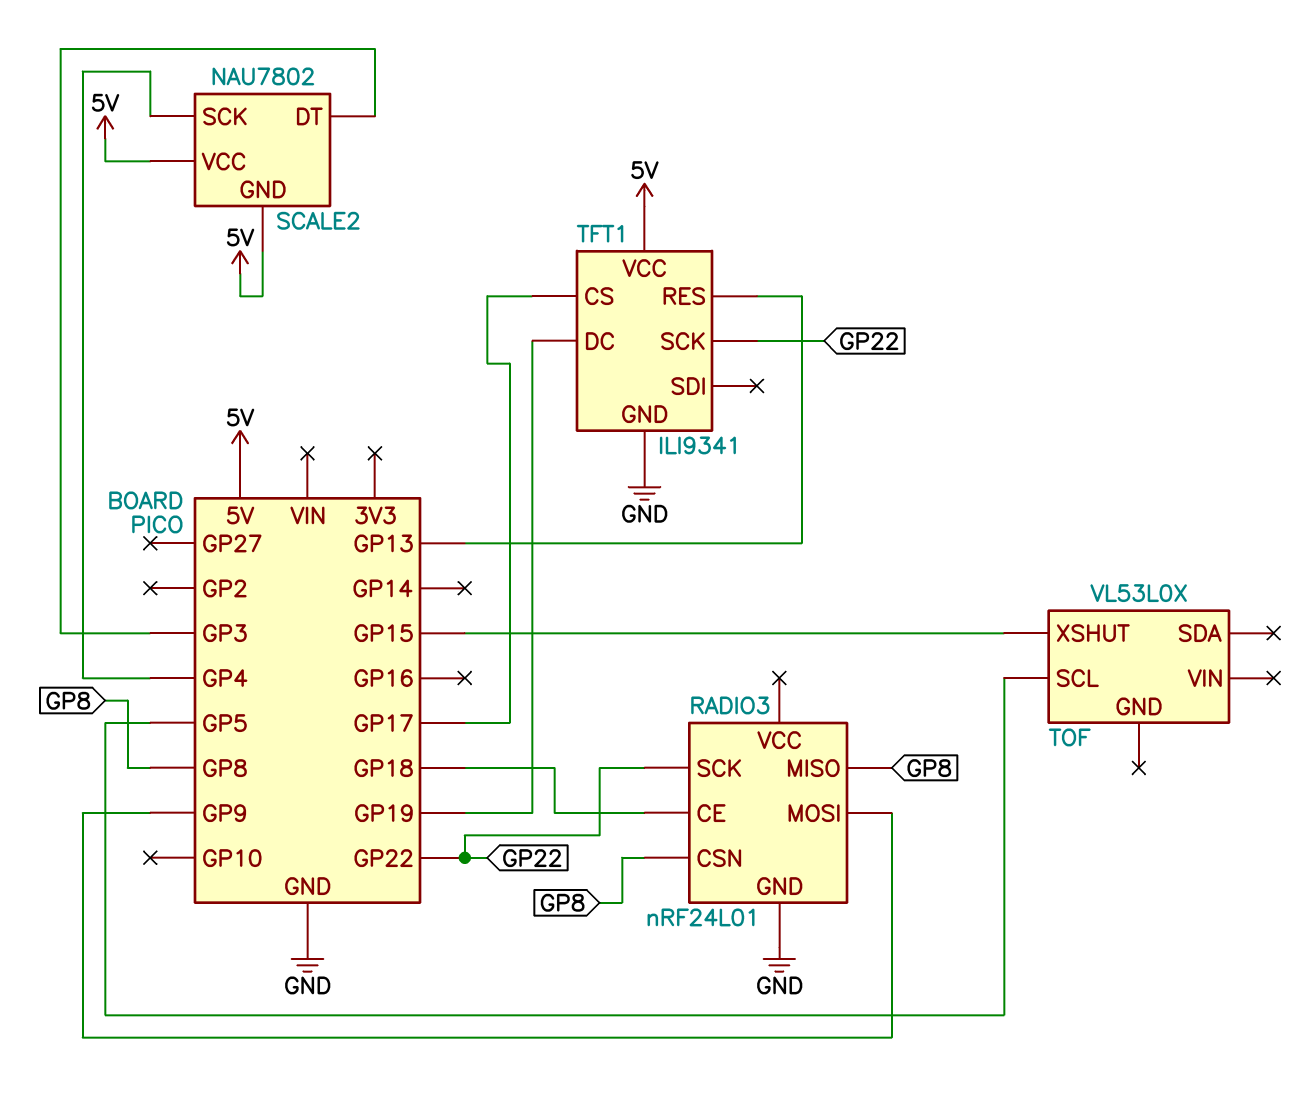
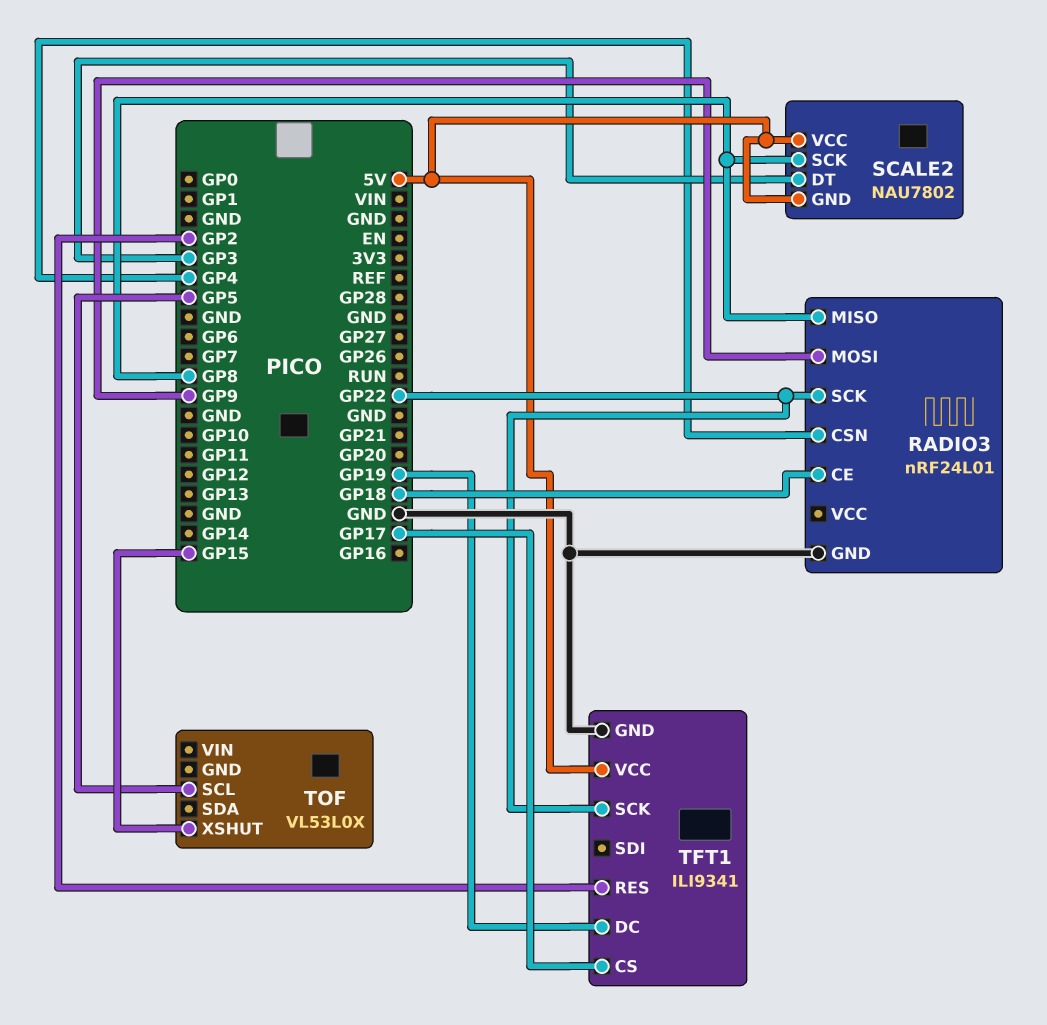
RADIO3 pin CSN: GP8 -> GP4
SCALE2 pin SCK: GP4 -> GP8
TFT1 pin RES: GP13 -> GP2

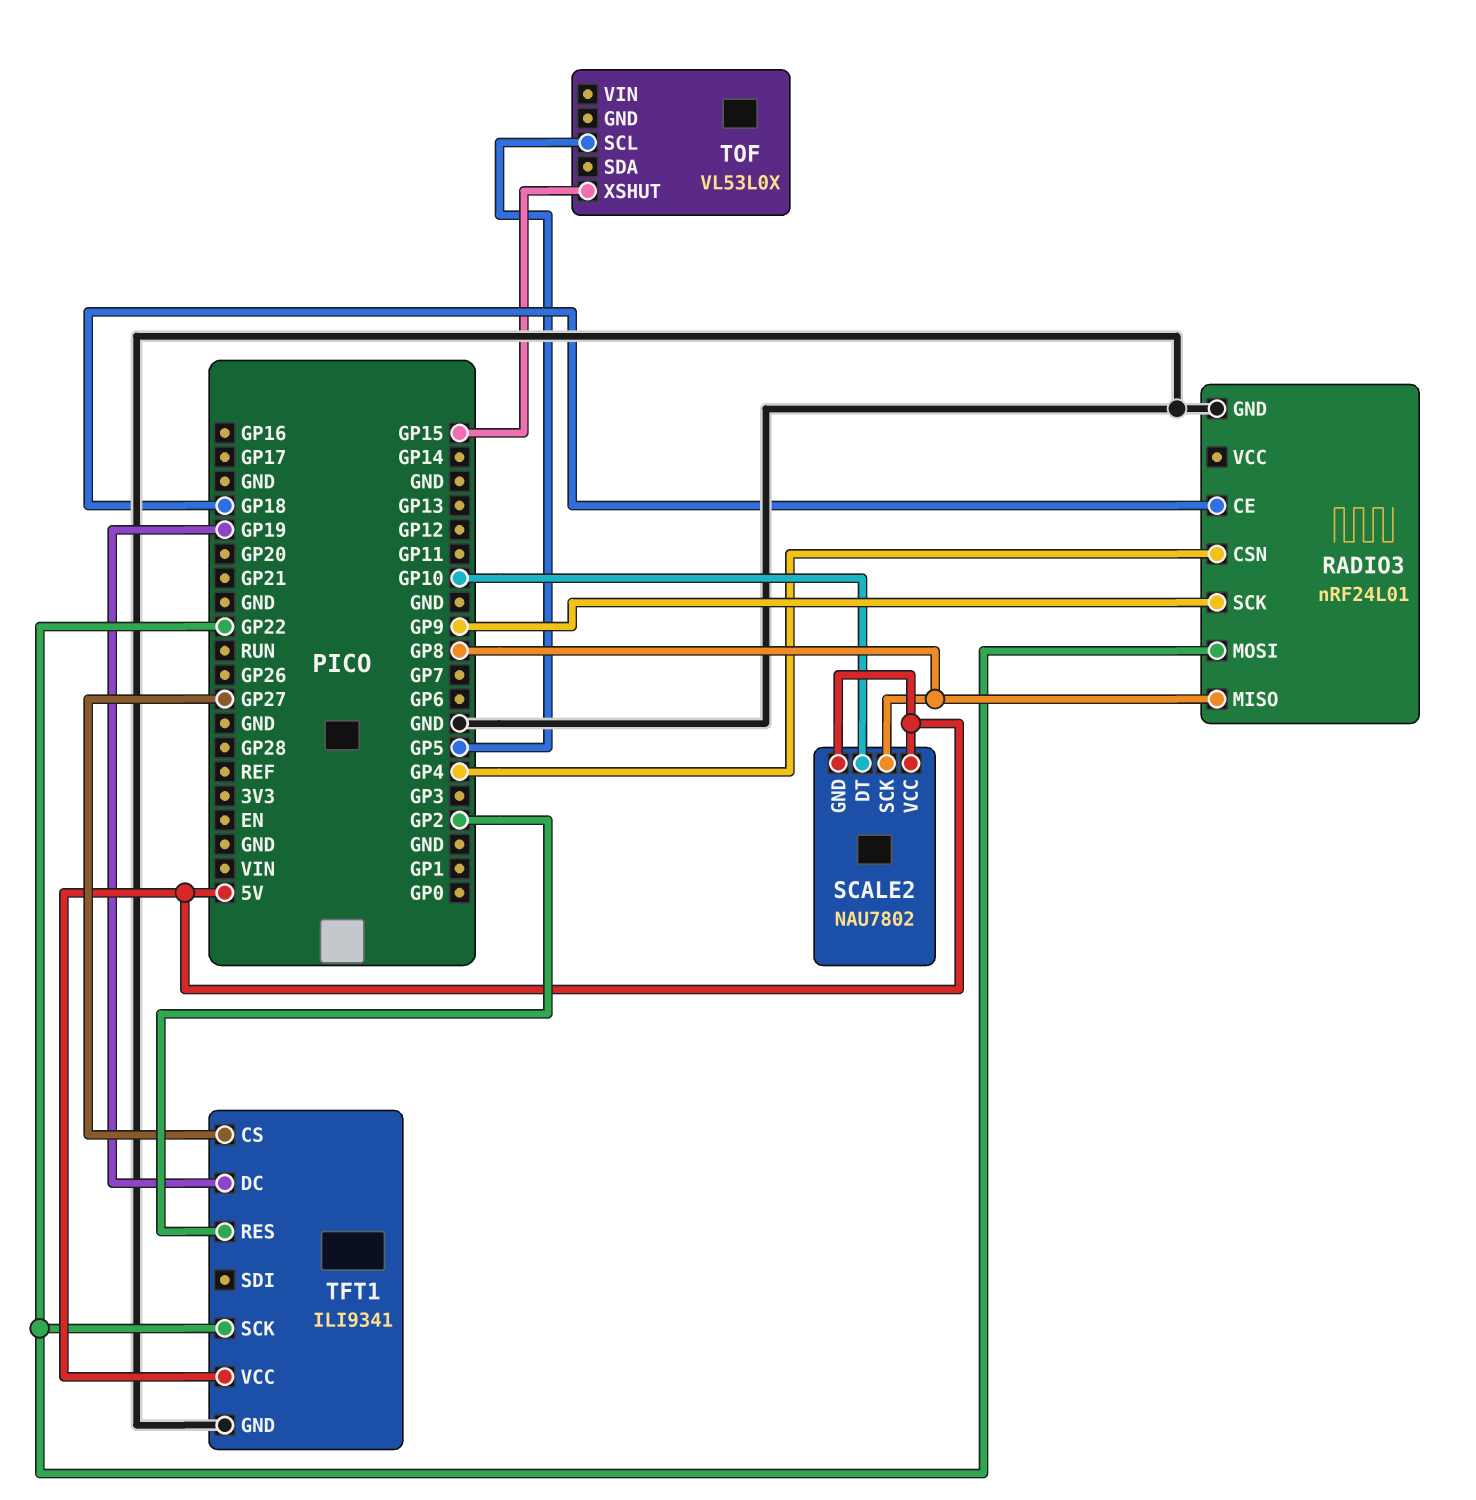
RADIO3 pin MOSI: GP9 -> GP22
RADIO3 pin SCK: GP22 -> GP9
SCALE2 pin DT: GP3 -> GP10
TFT1 pin CS: GP17 -> GP27

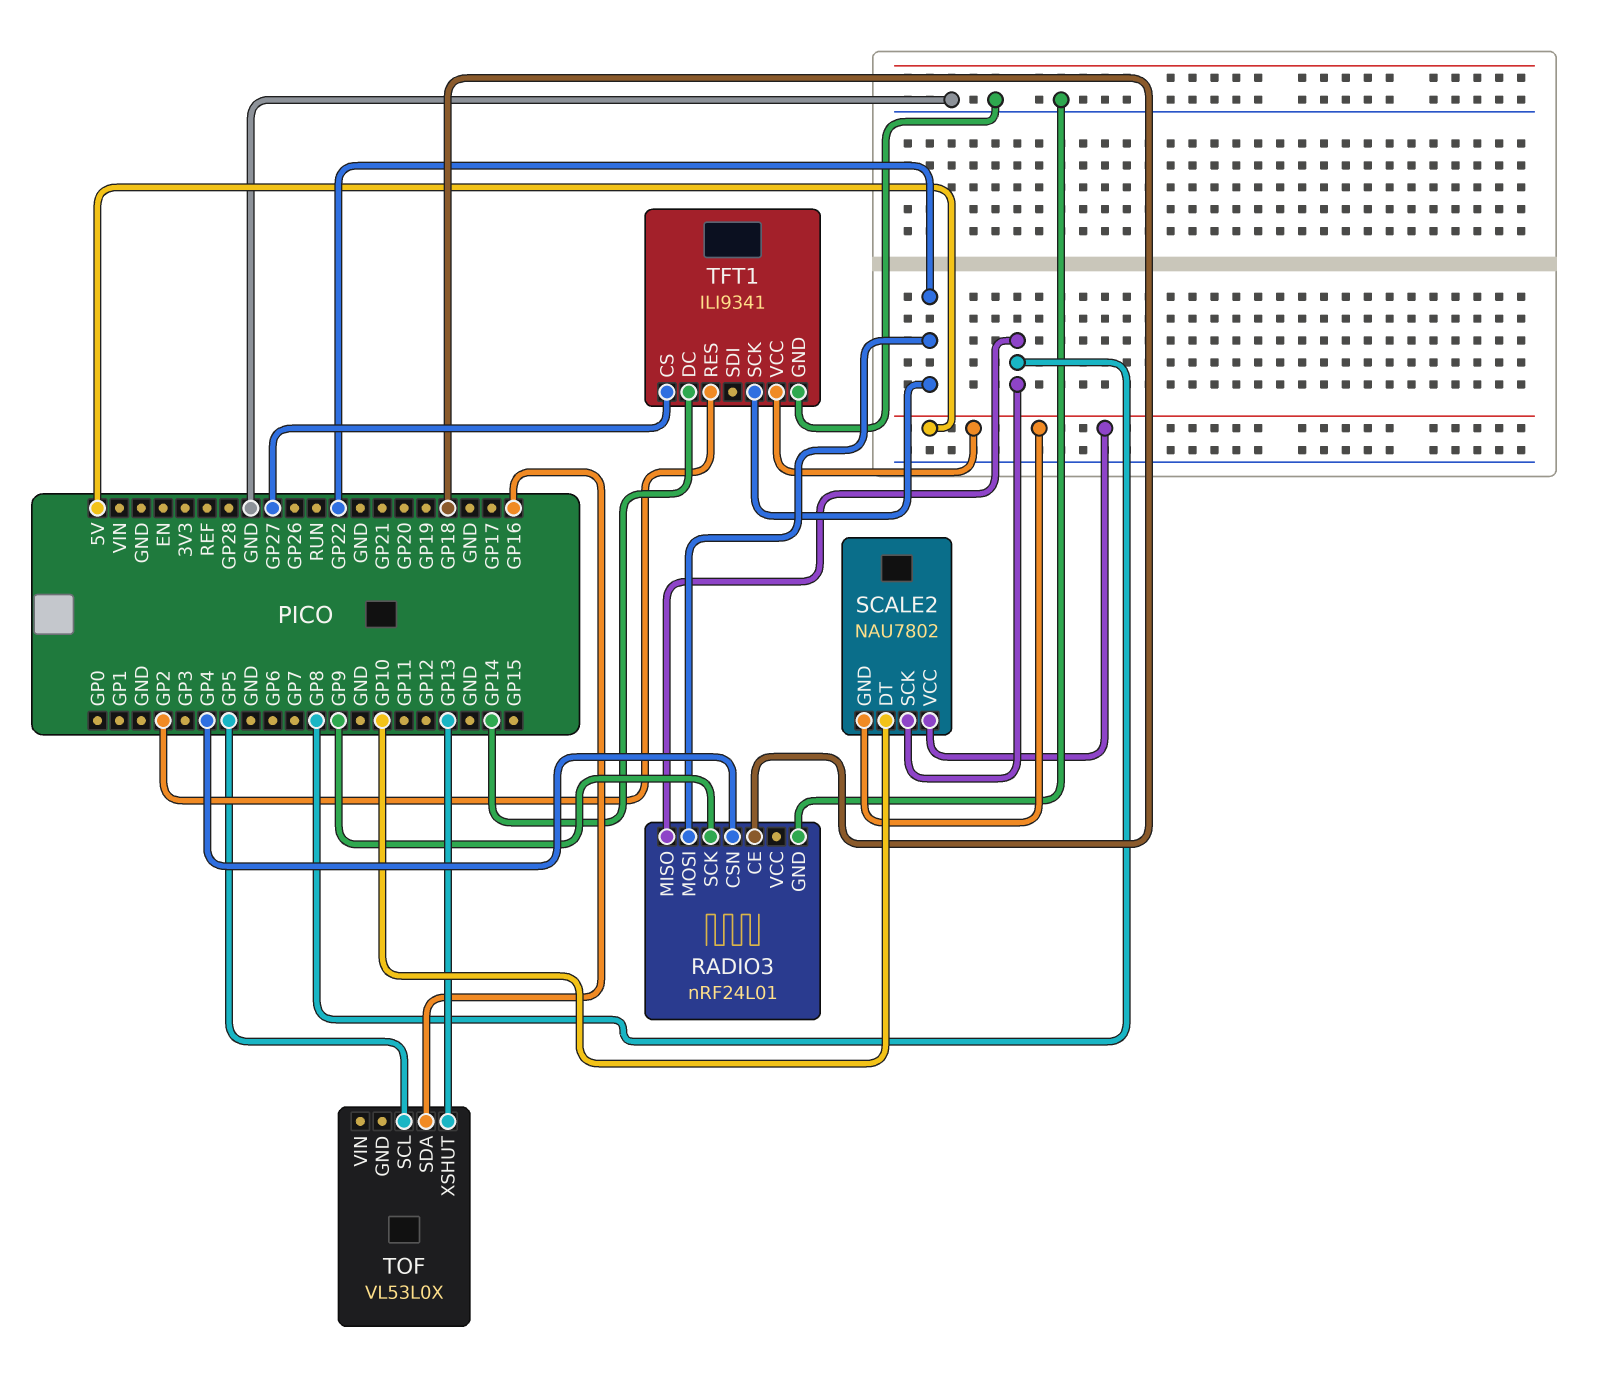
TFT1 pin DC: GP19 -> GP14
TOF pin SDA: none -> GP16
TOF pin XSHUT: GP15 -> GP13

